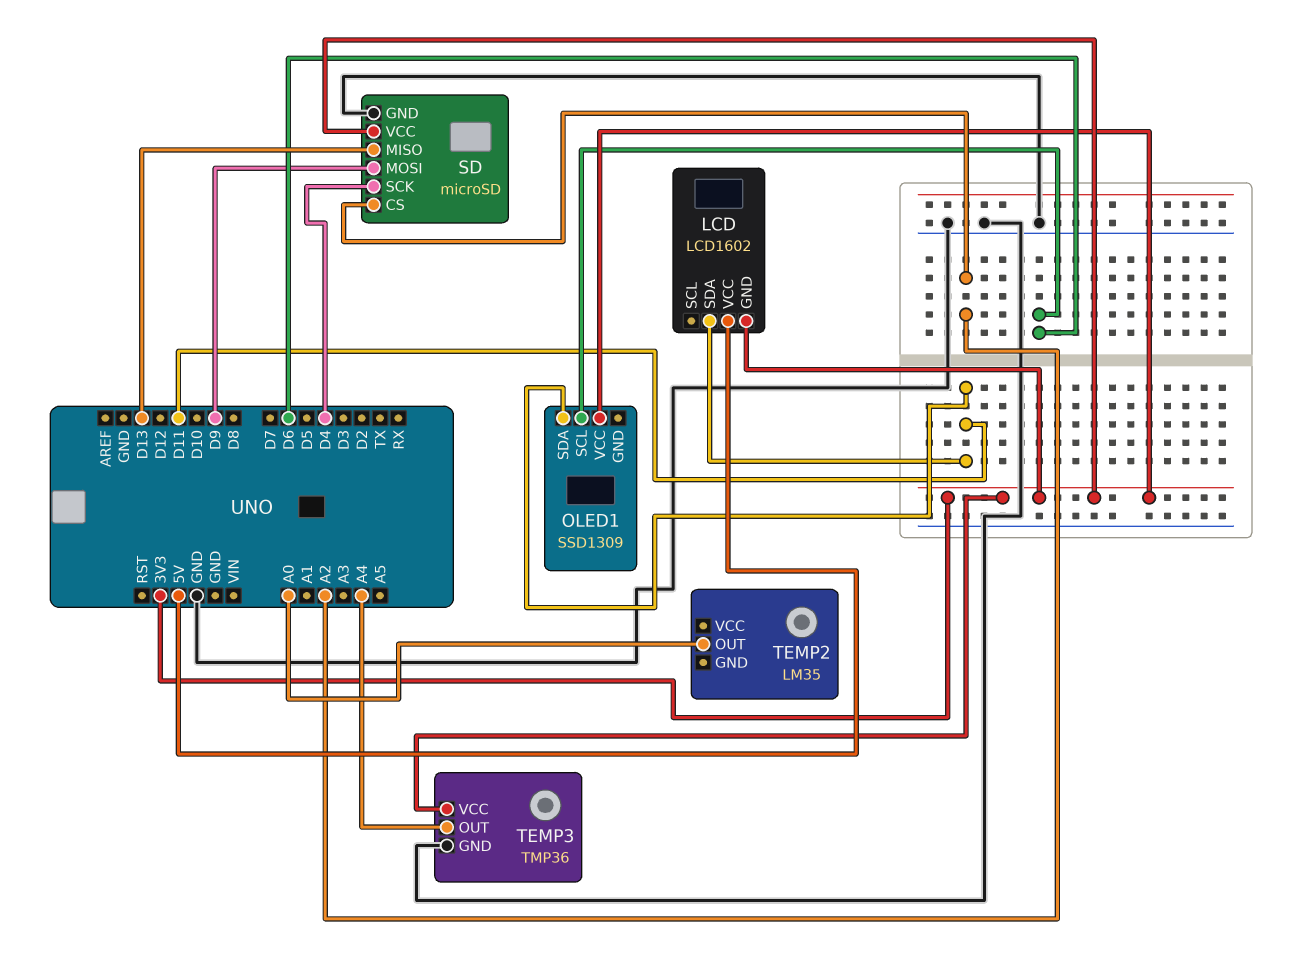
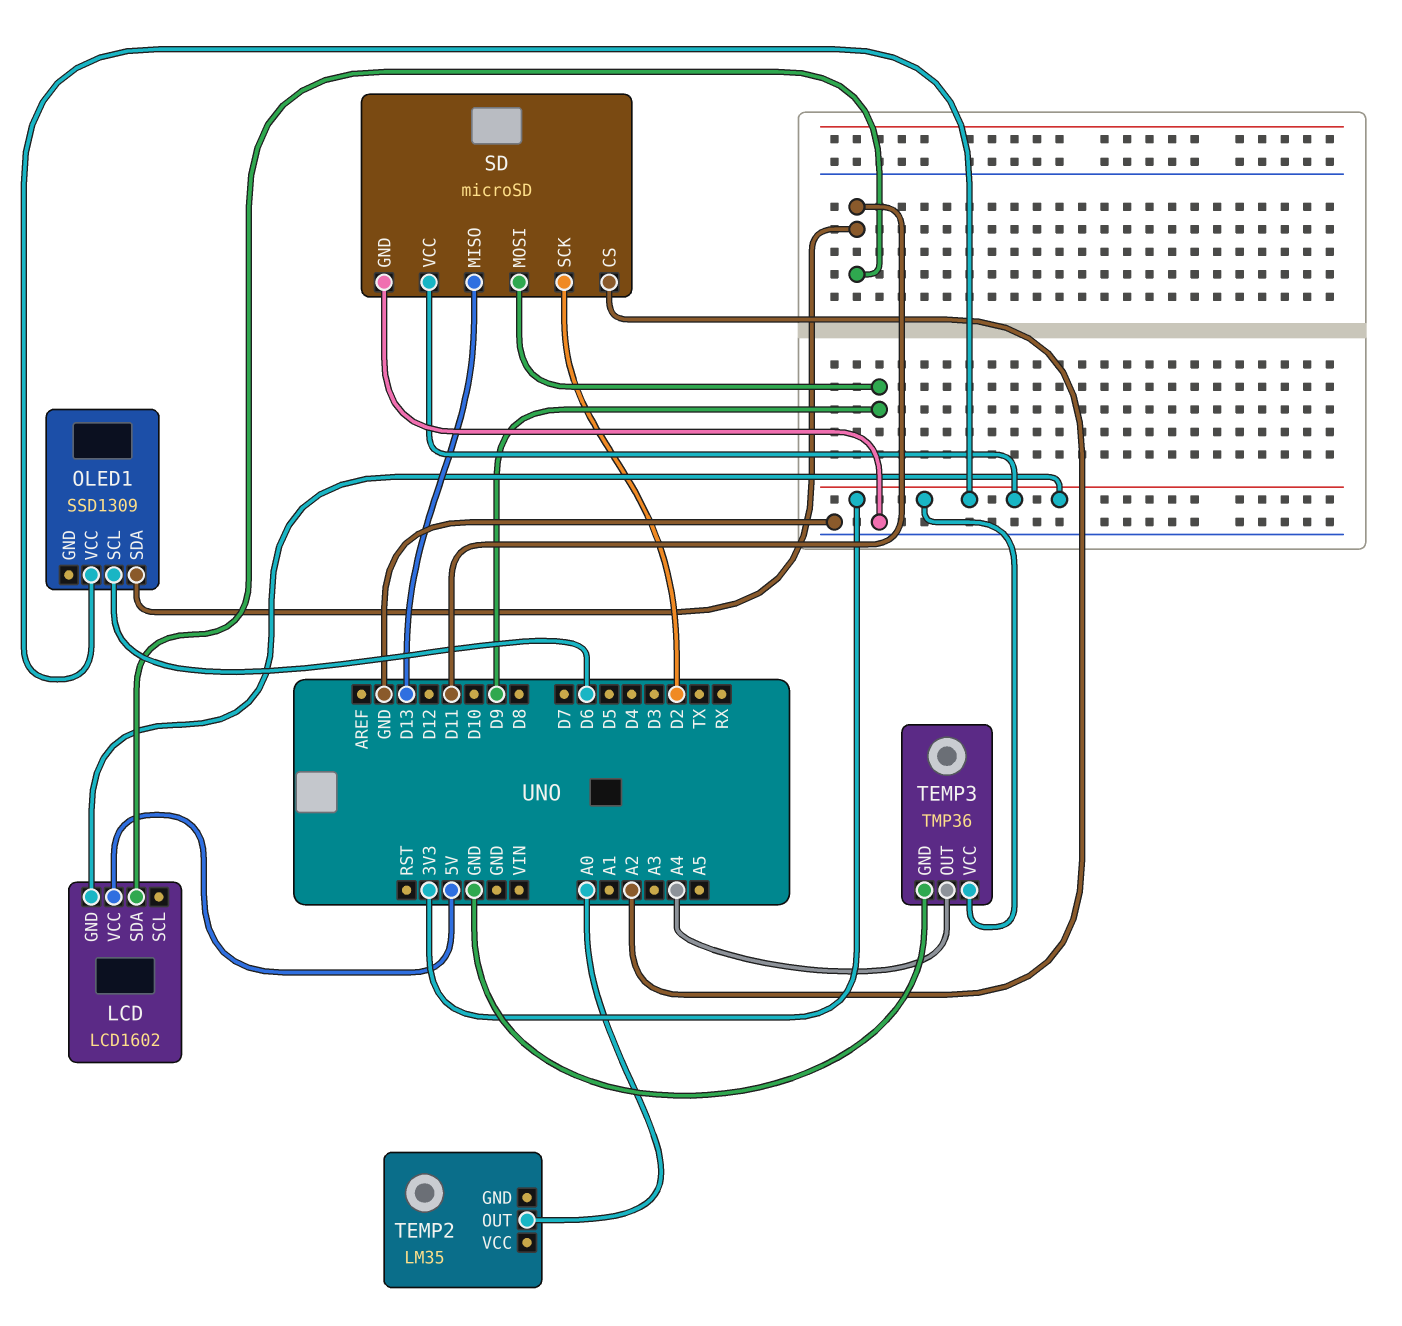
SD pin SCK: D4 -> D2

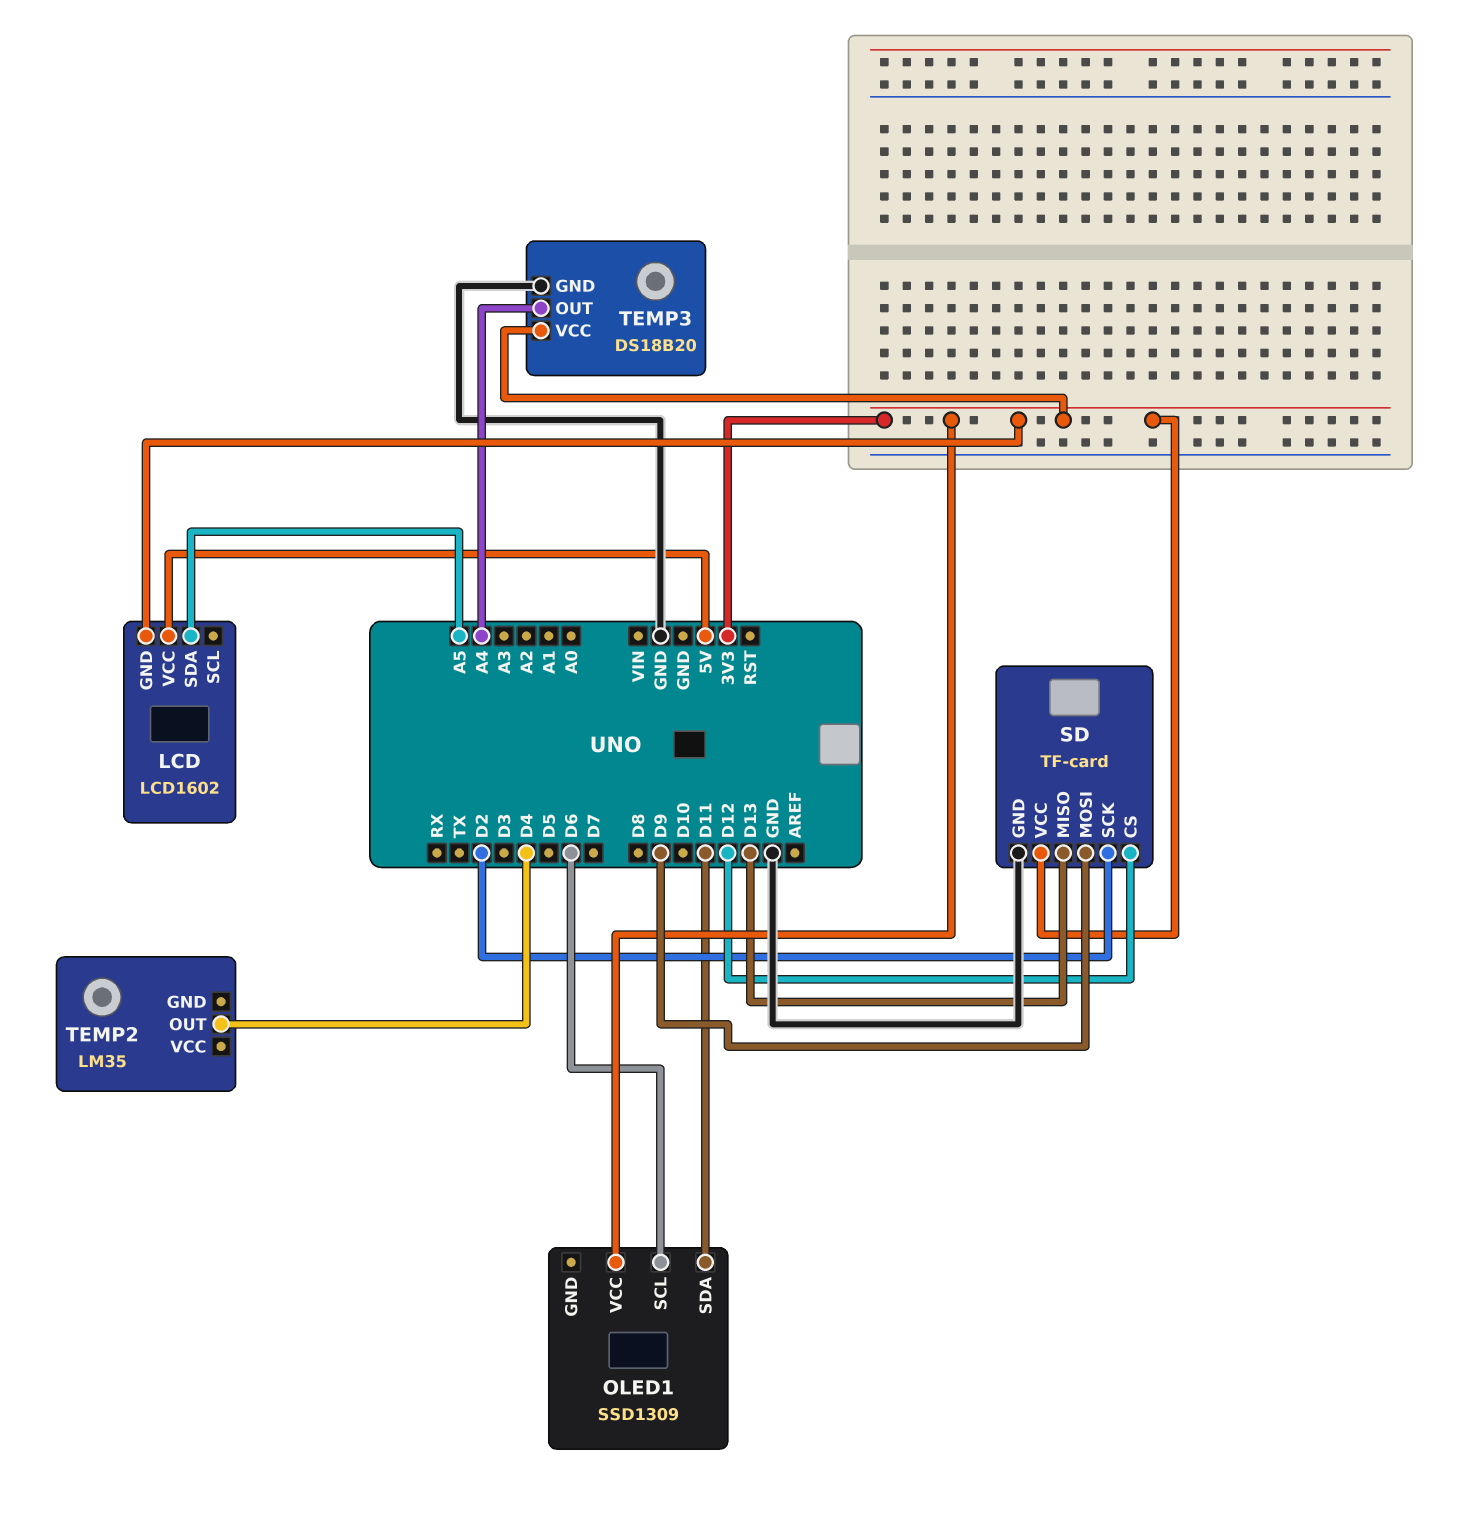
LCD pin SDA: D11 -> A5
SD: microSD -> TF-card
SD pin CS: A2 -> D12
TEMP2 pin OUT: A0 -> D4
TEMP3: TMP36 -> DS18B20

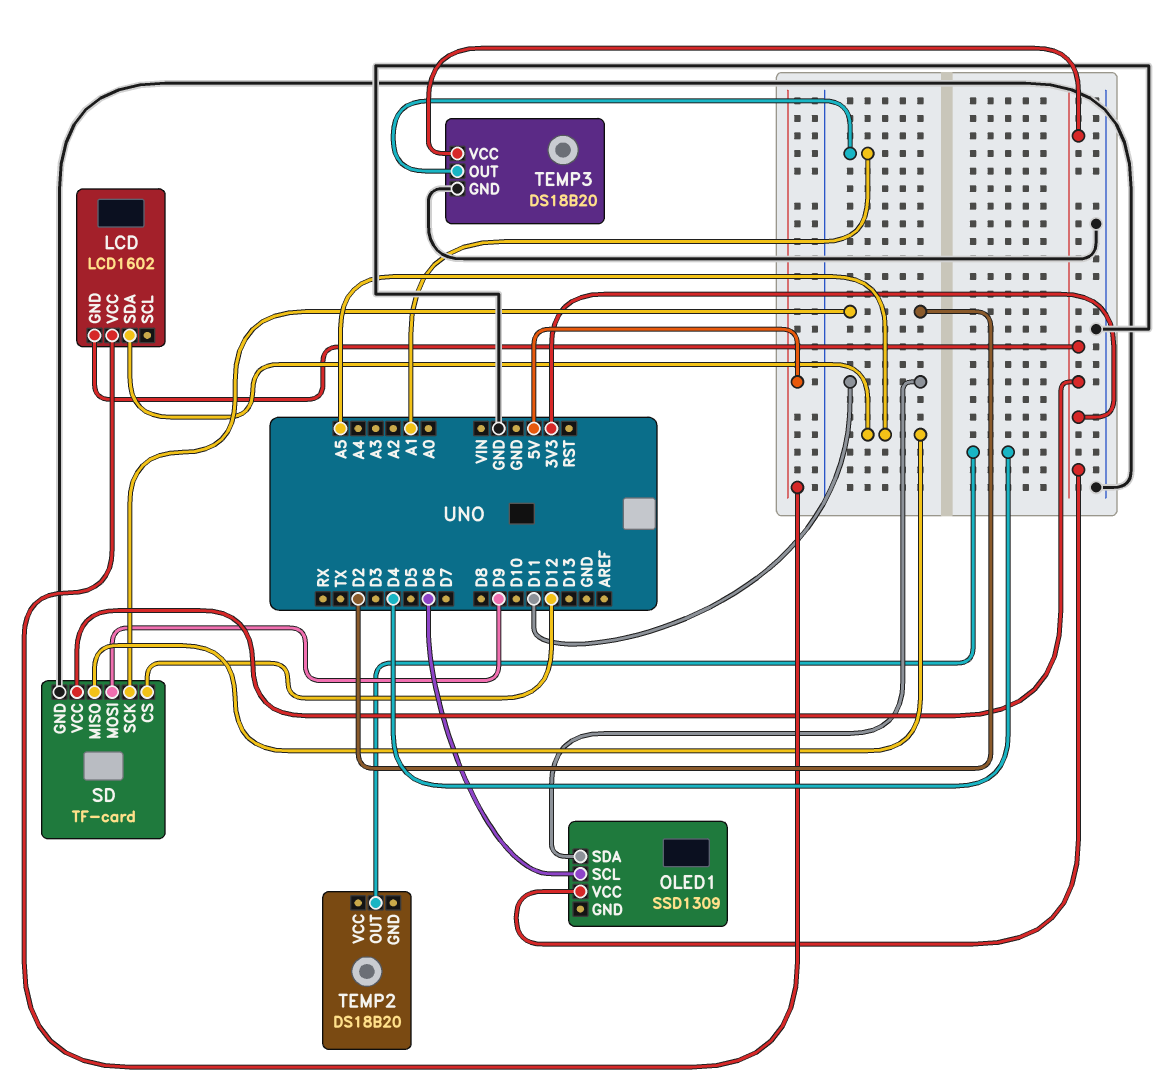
SD pin MISO: D13 -> A5
TEMP2: LM35 -> DS18B20
TEMP3 pin OUT: A4 -> A1

